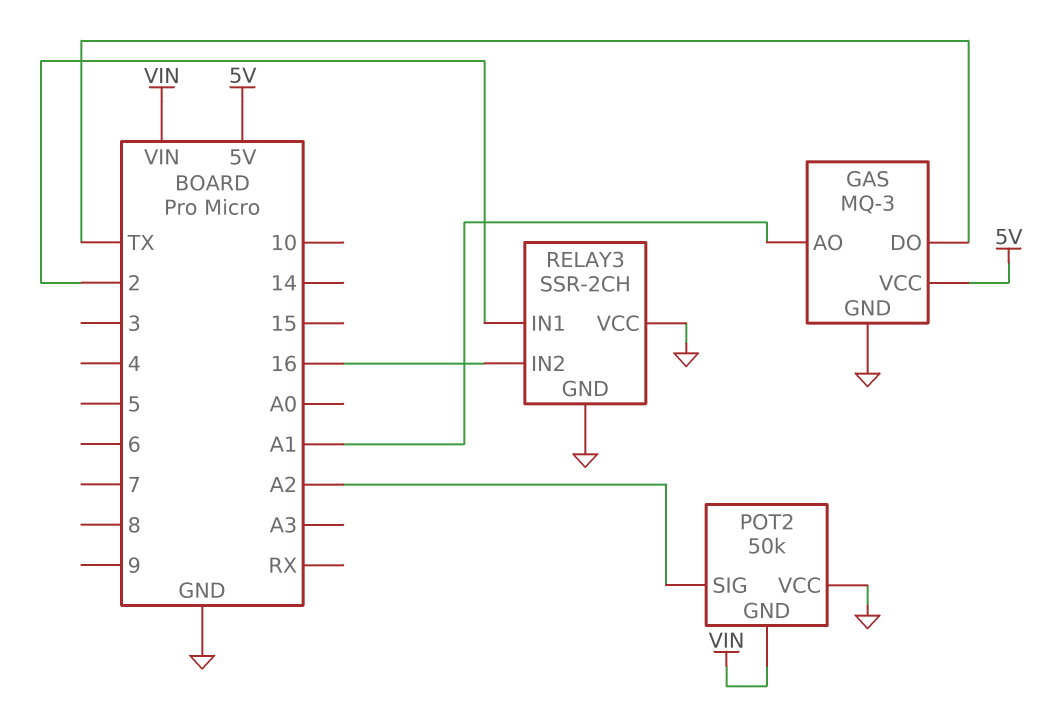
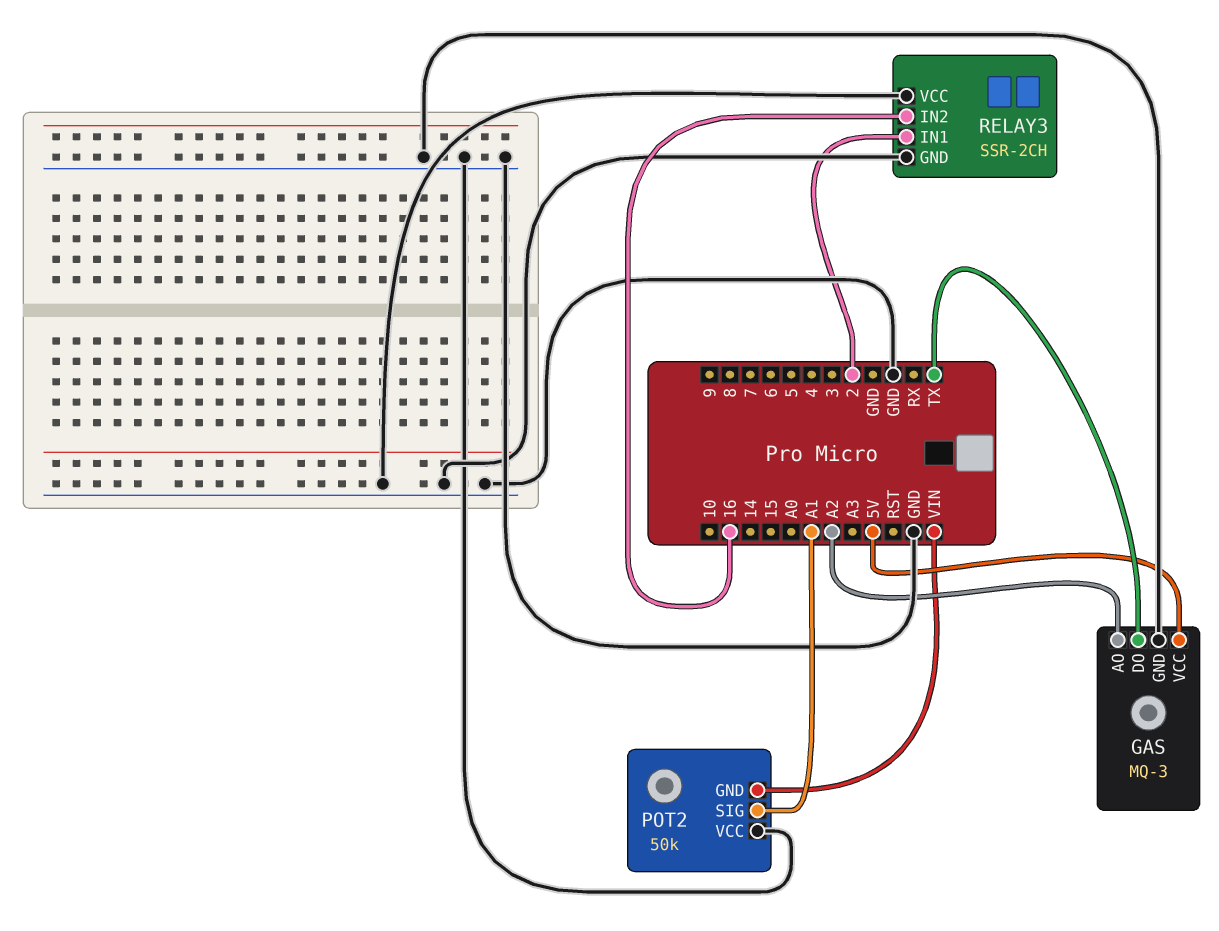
GAS pin AO: A1 -> A2
POT2 pin SIG: A2 -> A1

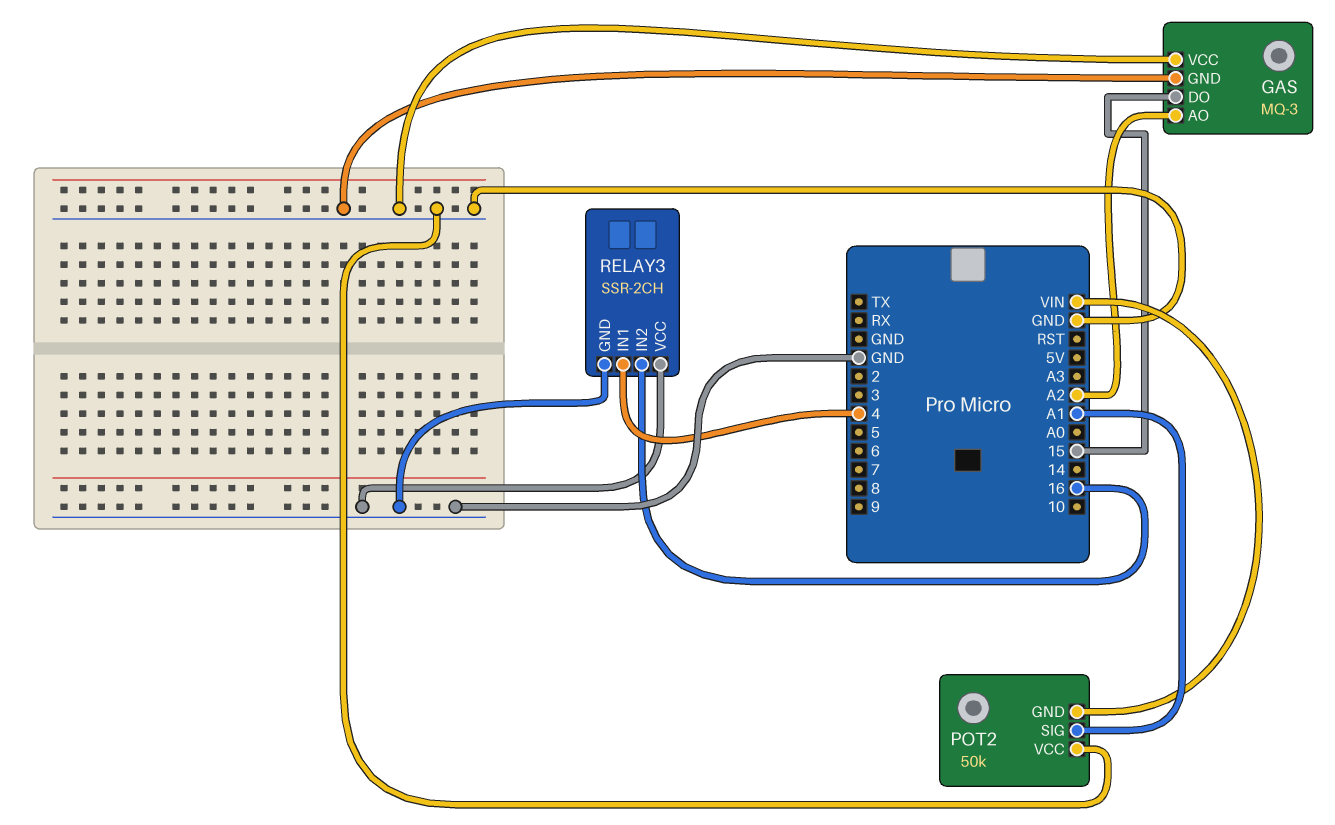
GAS pin DO: TX -> 15
GAS pin VCC: 5V -> GND
RELAY3 pin IN1: 2 -> 4

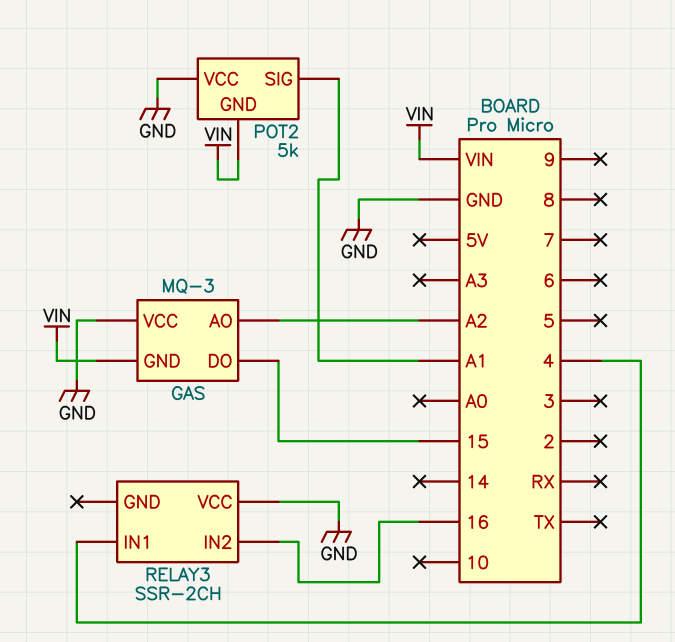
GAS pin GND: GND -> VIN
POT2: 50k -> 5k
RELAY3 pin GND: GND -> none

